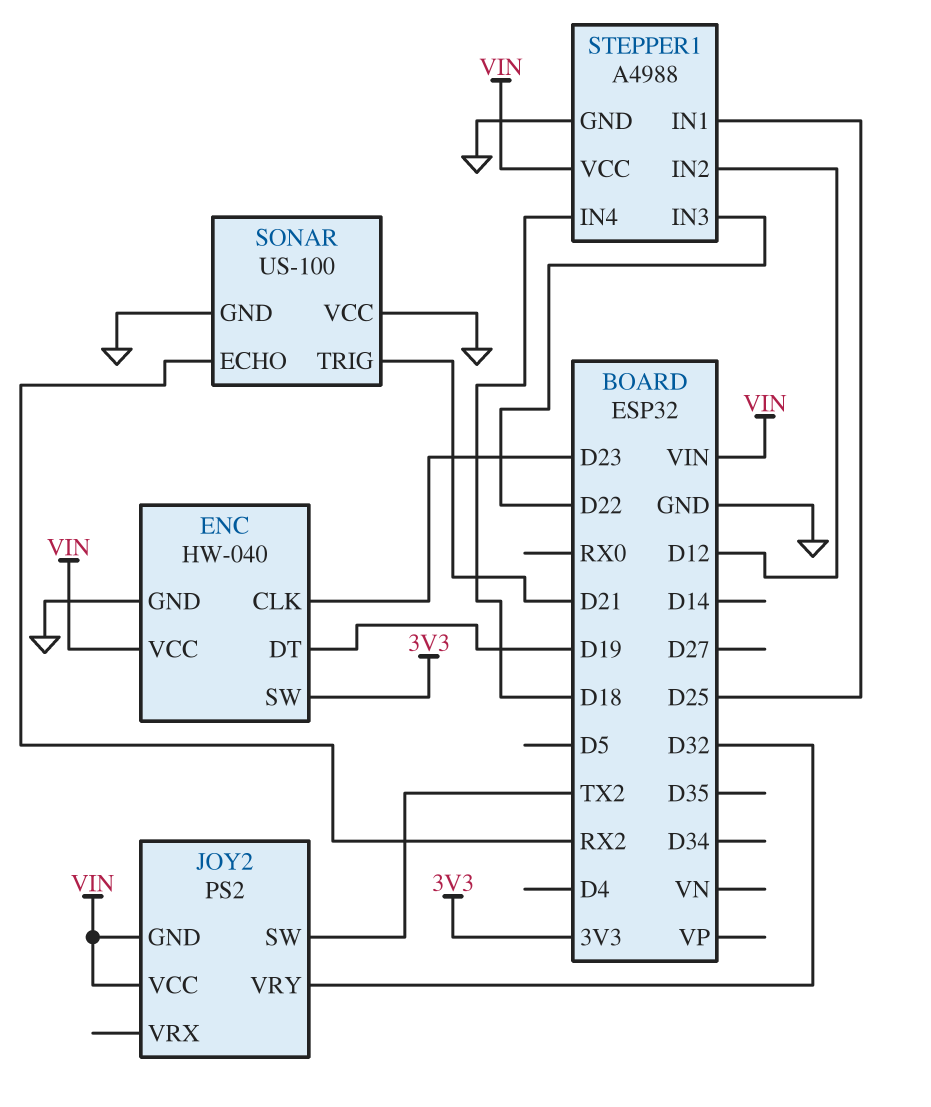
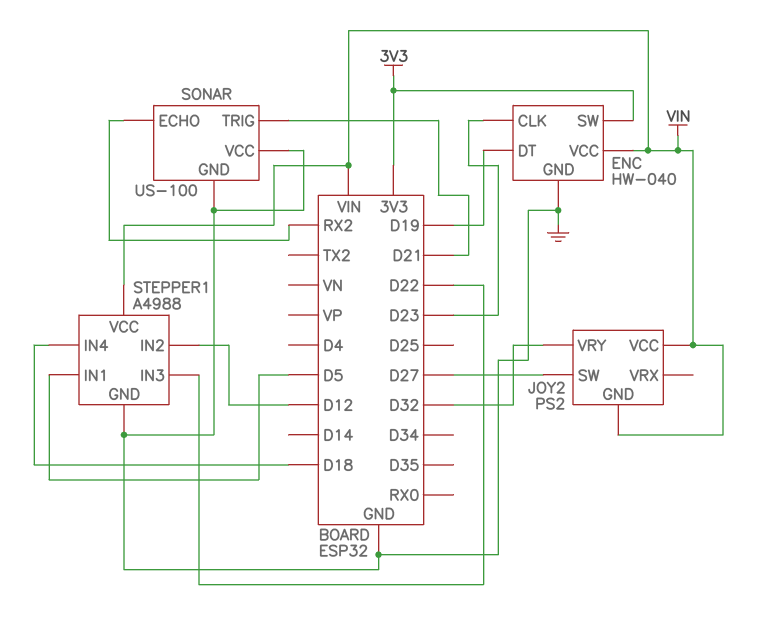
JOY2 pin SW: TX2 -> D27
STEPPER1 pin IN1: D25 -> D5

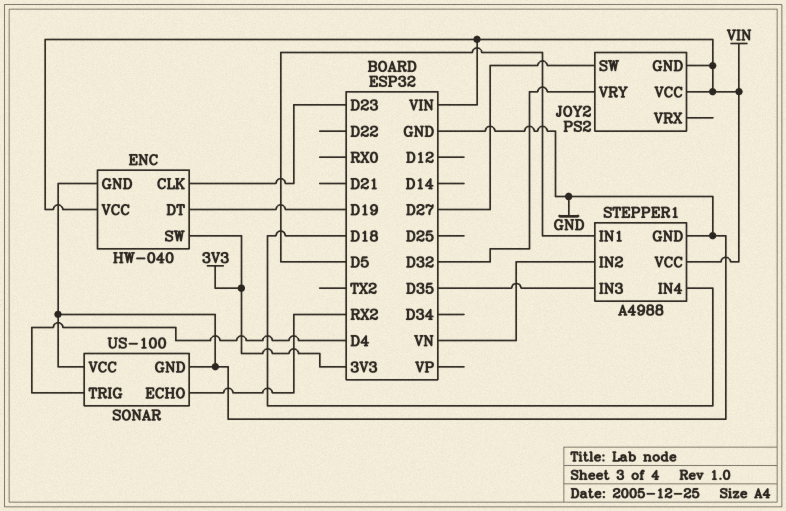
SONAR pin TRIG: D21 -> D4
STEPPER1 pin IN2: D12 -> VN
STEPPER1 pin IN3: D22 -> D35

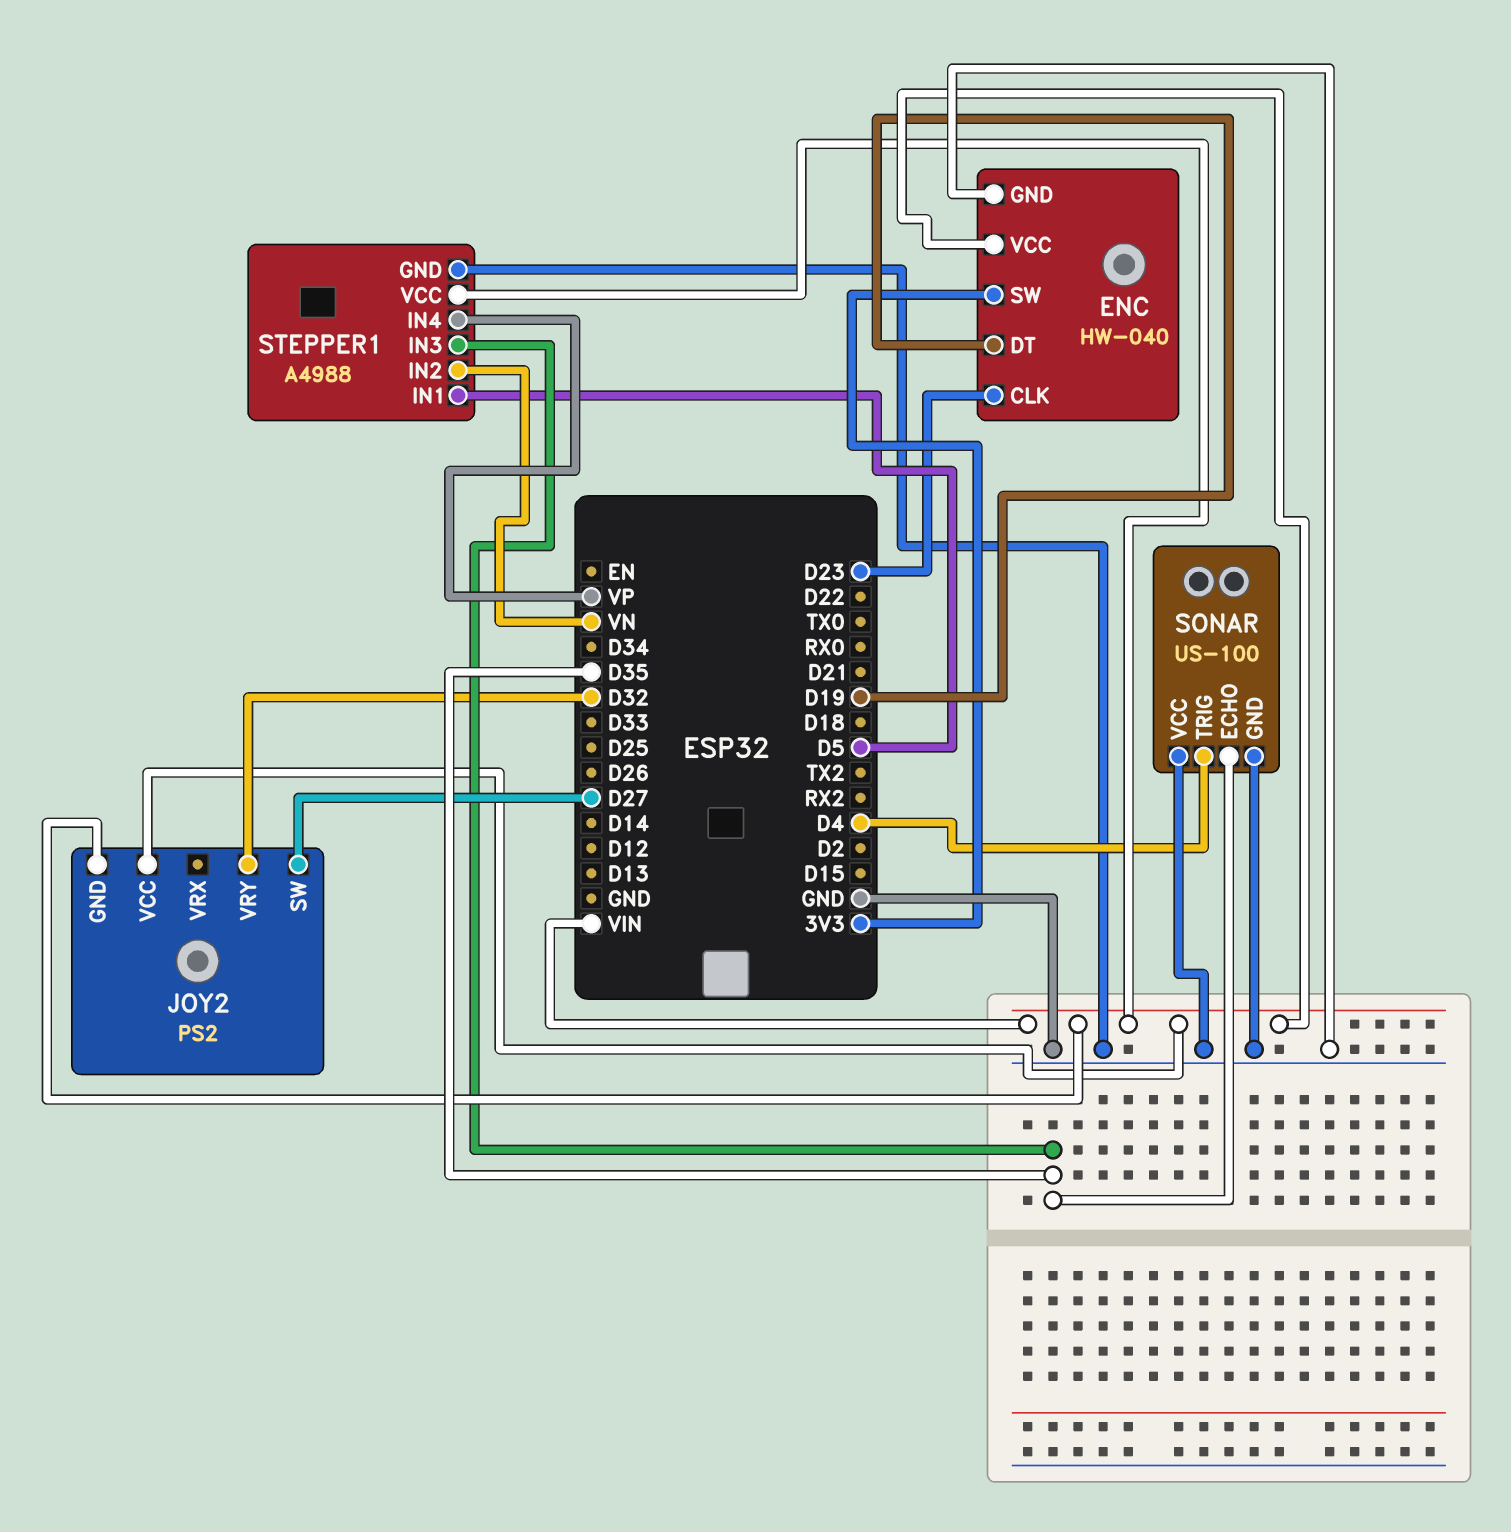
SONAR pin ECHO: RX2 -> D35
STEPPER1 pin IN4: D18 -> VP

